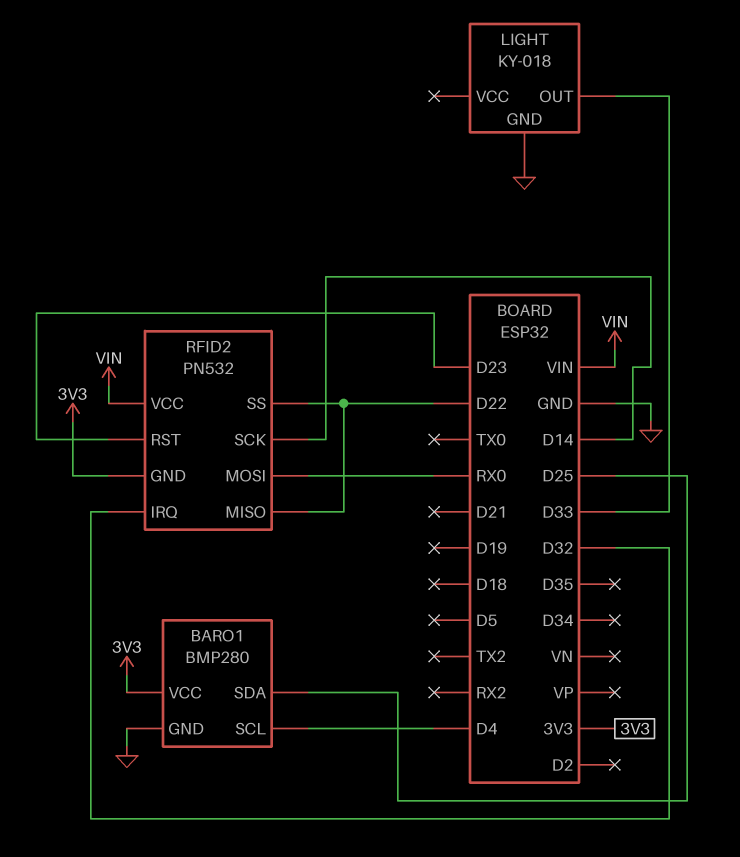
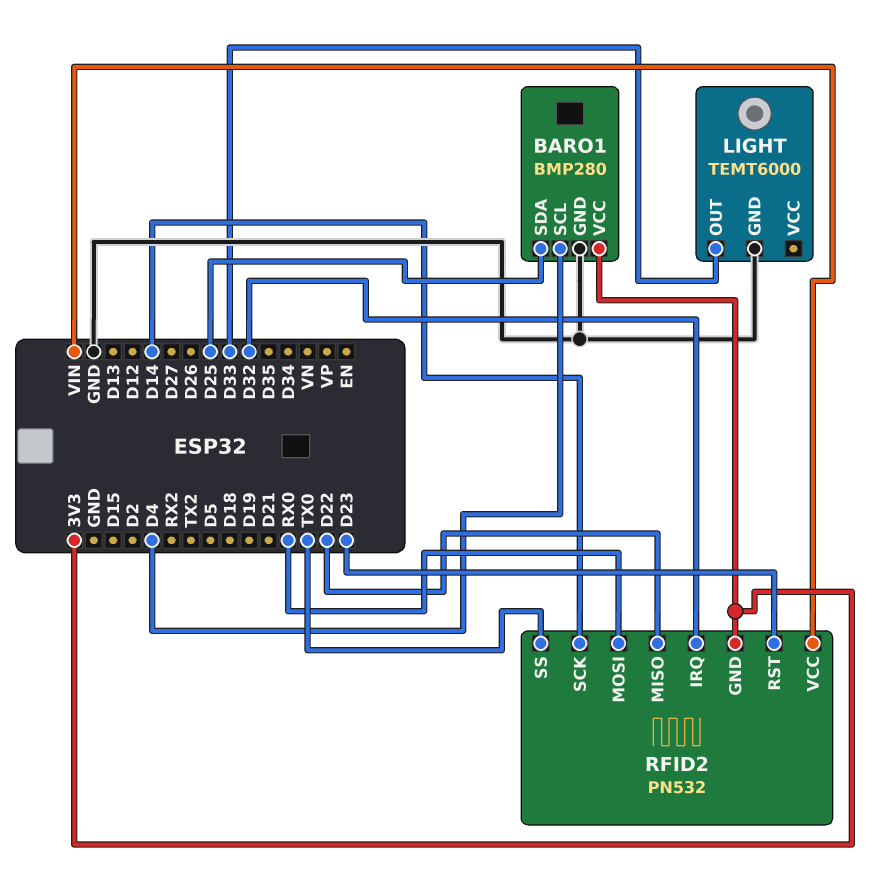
LIGHT: KY-018 -> TEMT6000
RFID2 pin SS: D22 -> TX0

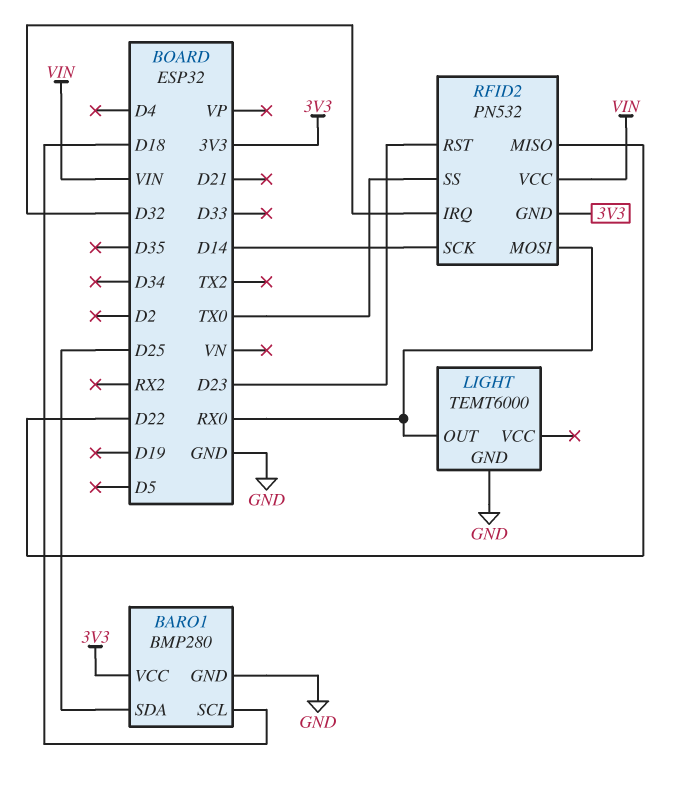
BARO1 pin SCL: D4 -> D18
LIGHT pin OUT: D33 -> RX0

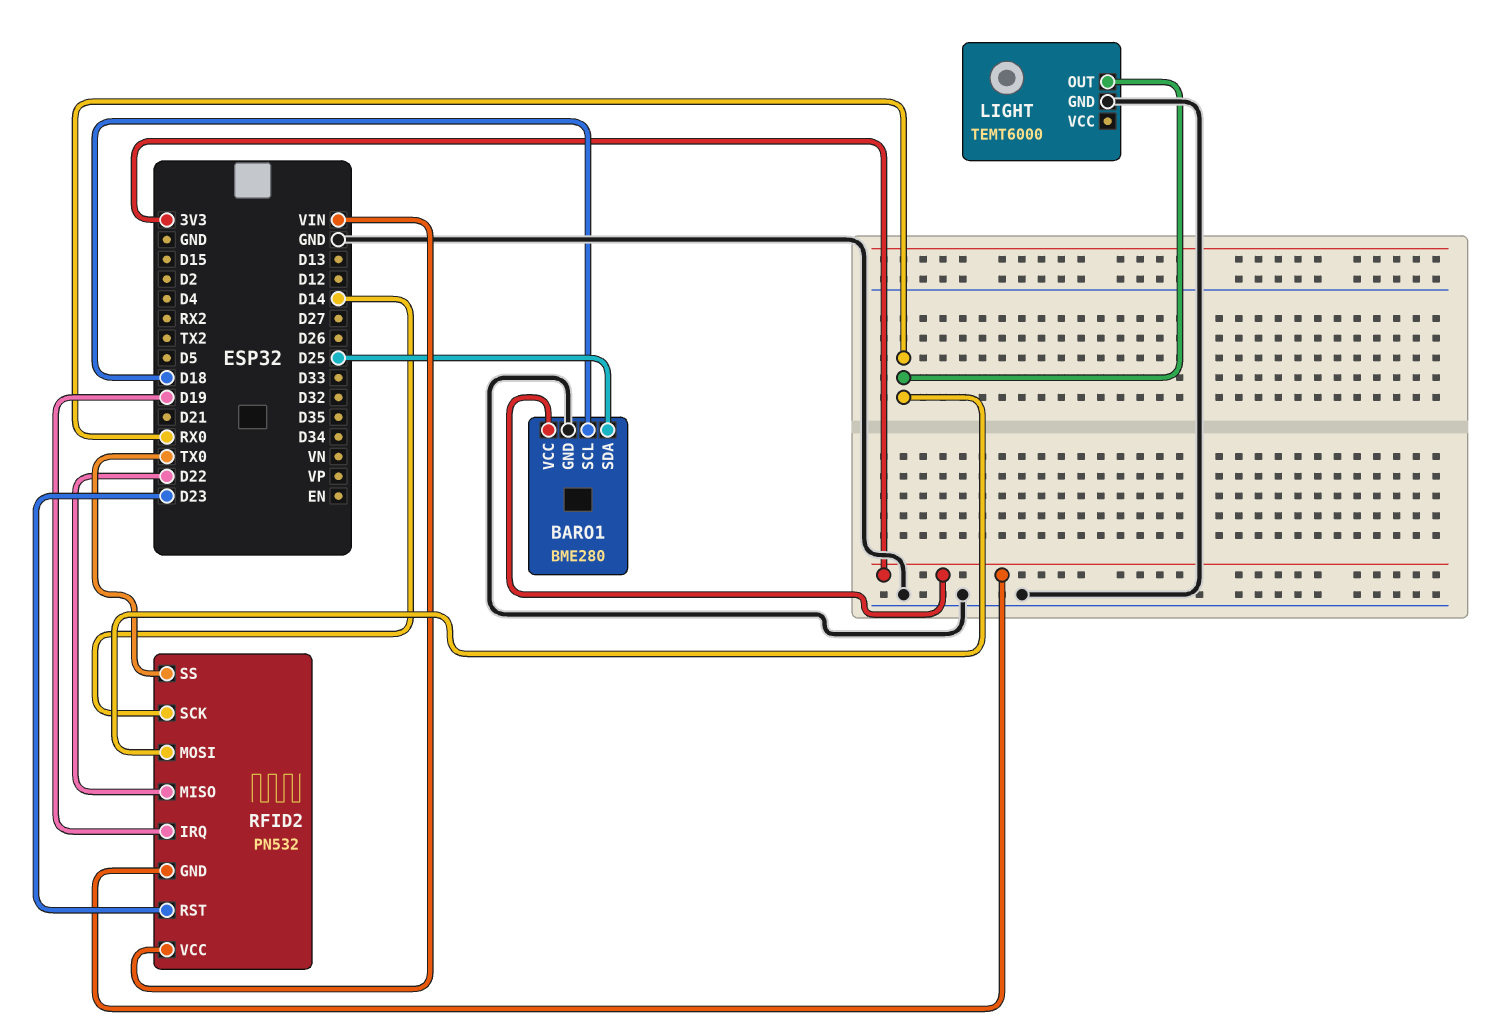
BARO1: BMP280 -> BME280
RFID2 pin IRQ: D32 -> D19

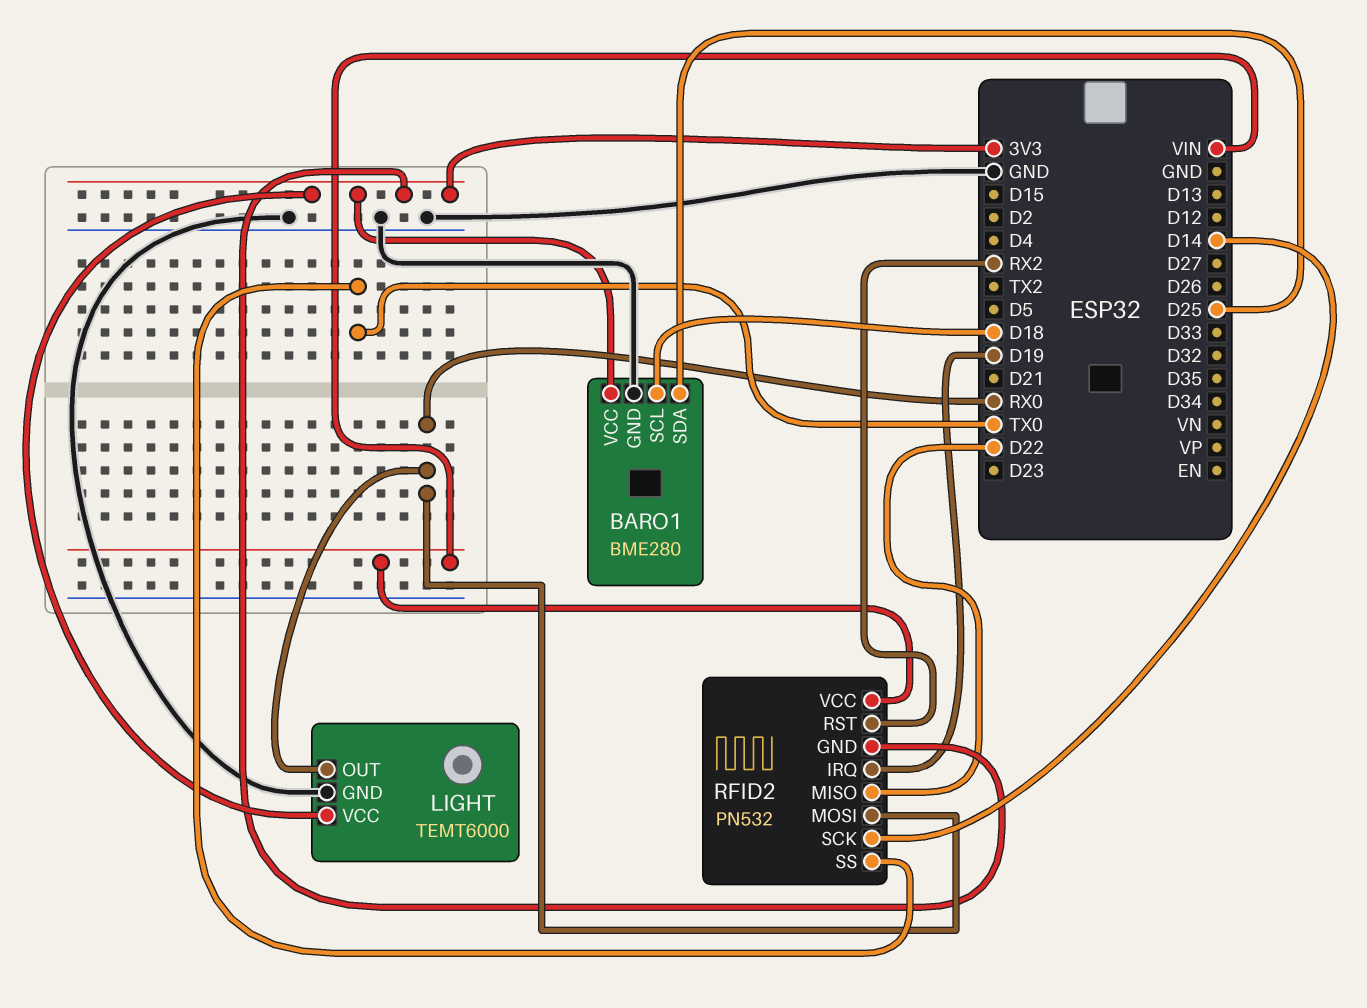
LIGHT pin VCC: none -> 3V3
RFID2 pin RST: D23 -> RX2

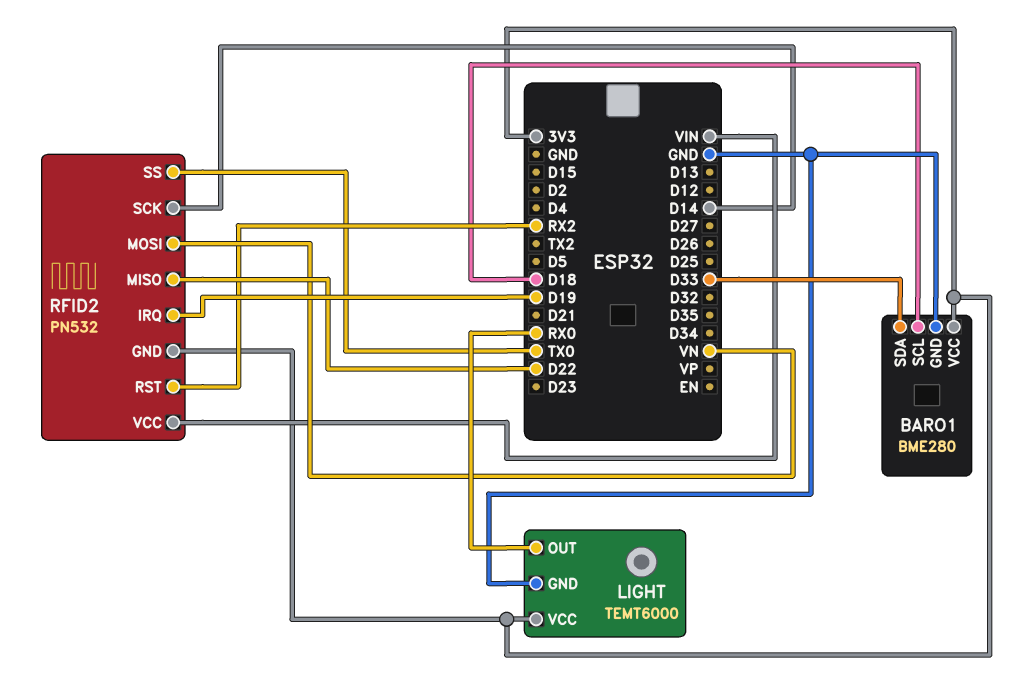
BARO1 pin SDA: D25 -> D33
RFID2 pin MOSI: RX0 -> VN

